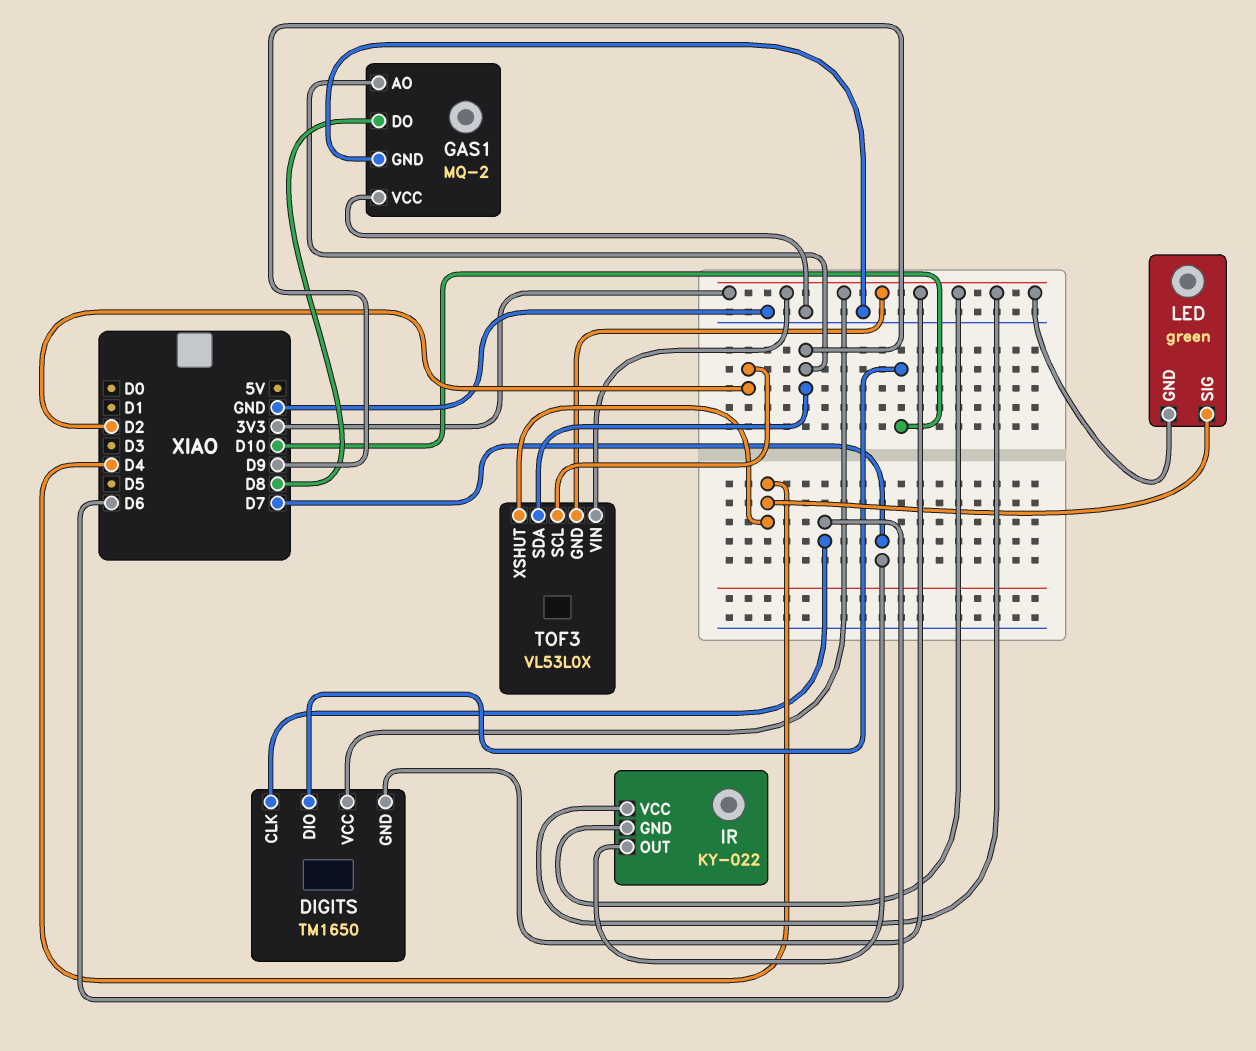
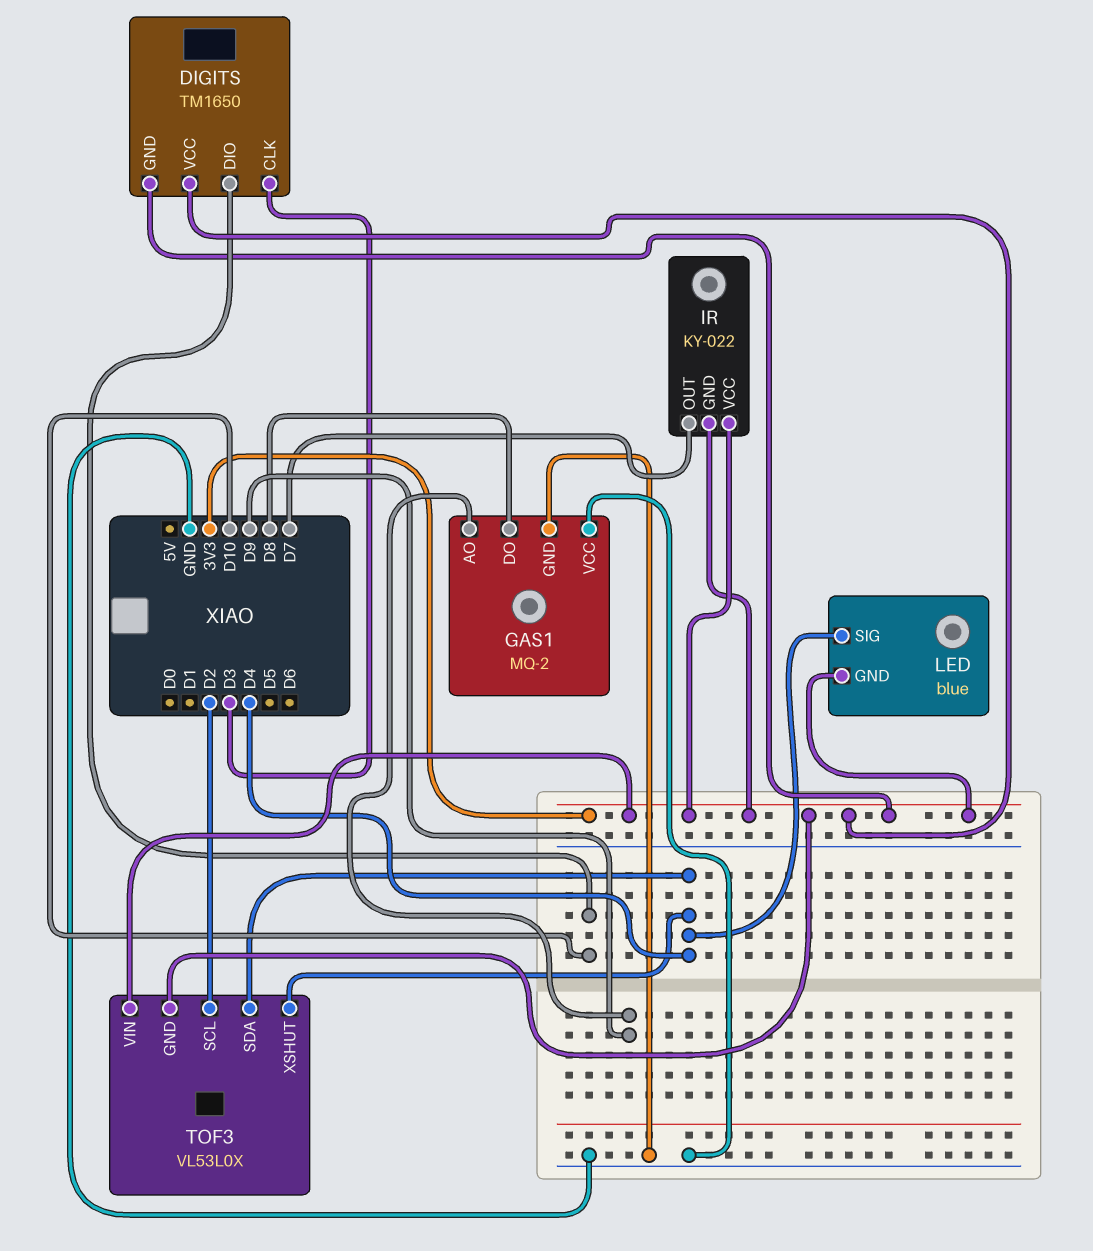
DIGITS pin CLK: D6 -> D3
LED: green -> blue
TOF3 pin SDA: D9 -> D4

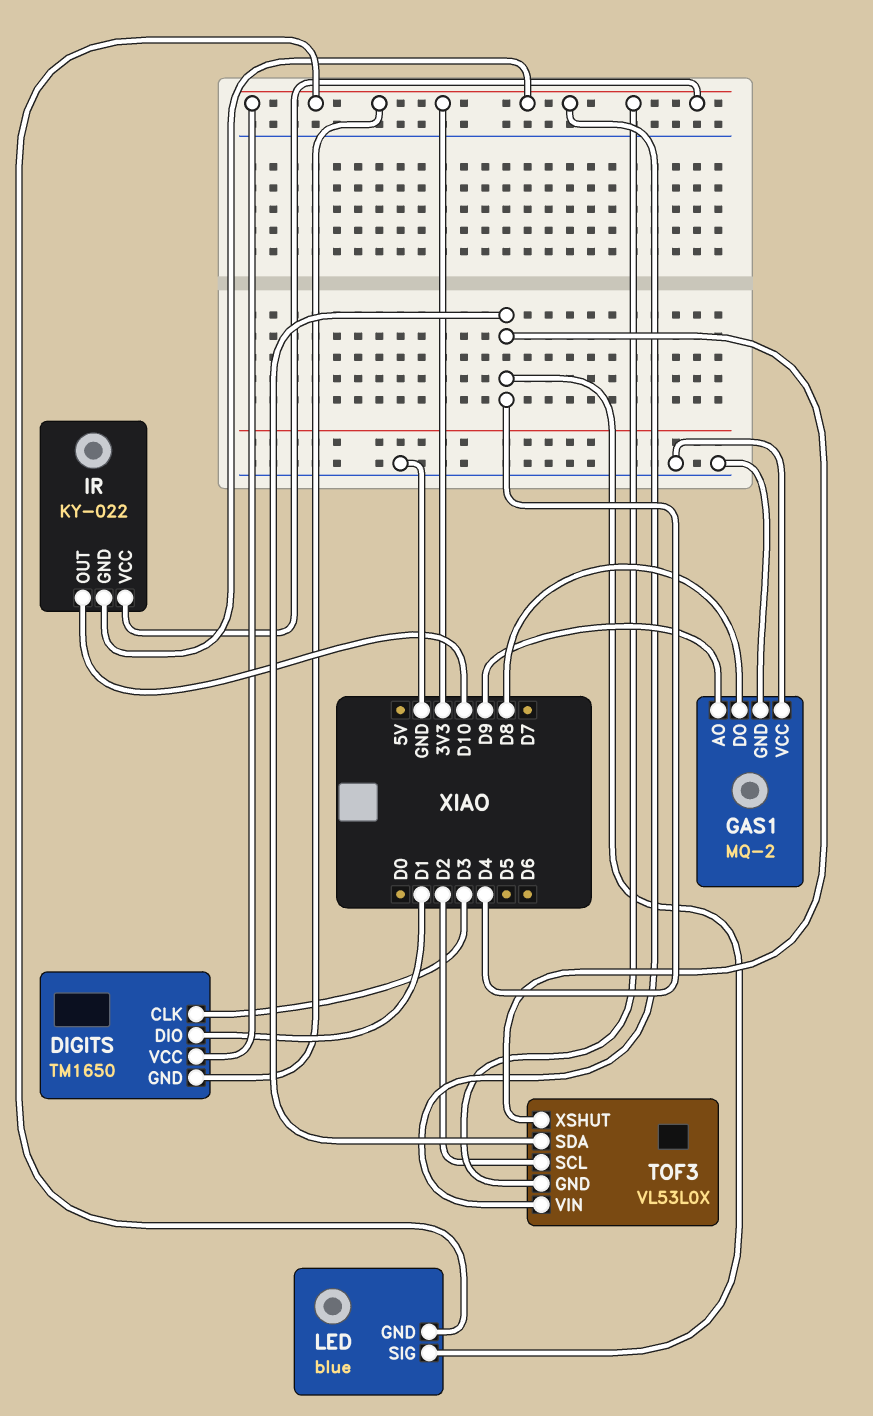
DIGITS pin DIO: D10 -> D1
IR pin OUT: D7 -> D10

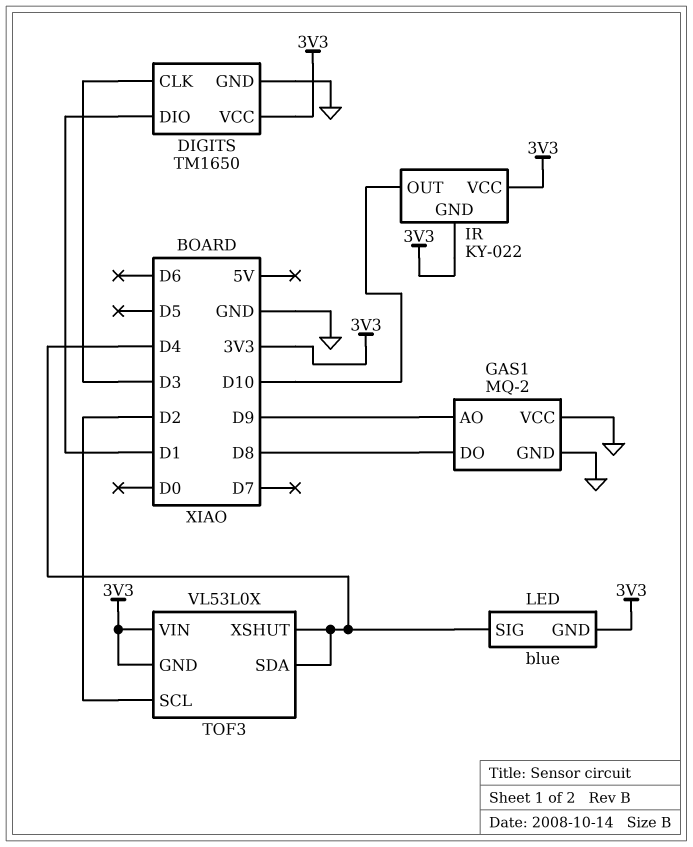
DIGITS pin GND: 3V3 -> GND

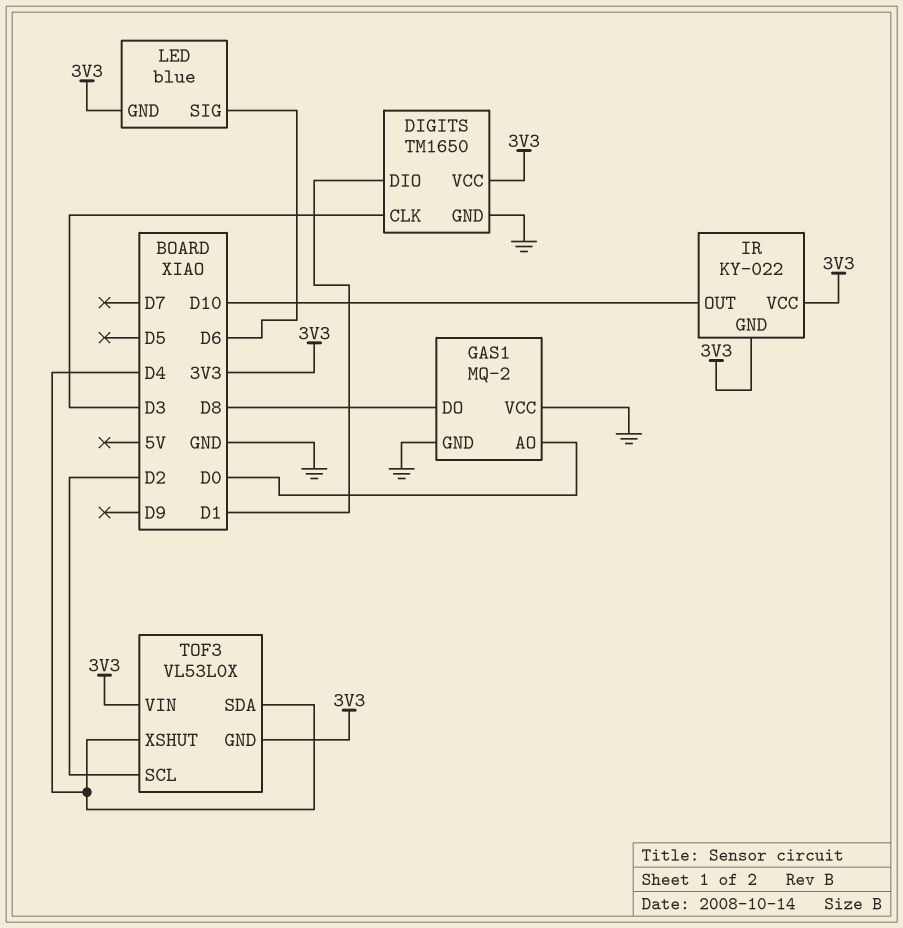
GAS1 pin AO: D9 -> D0
LED pin SIG: D4 -> D6

